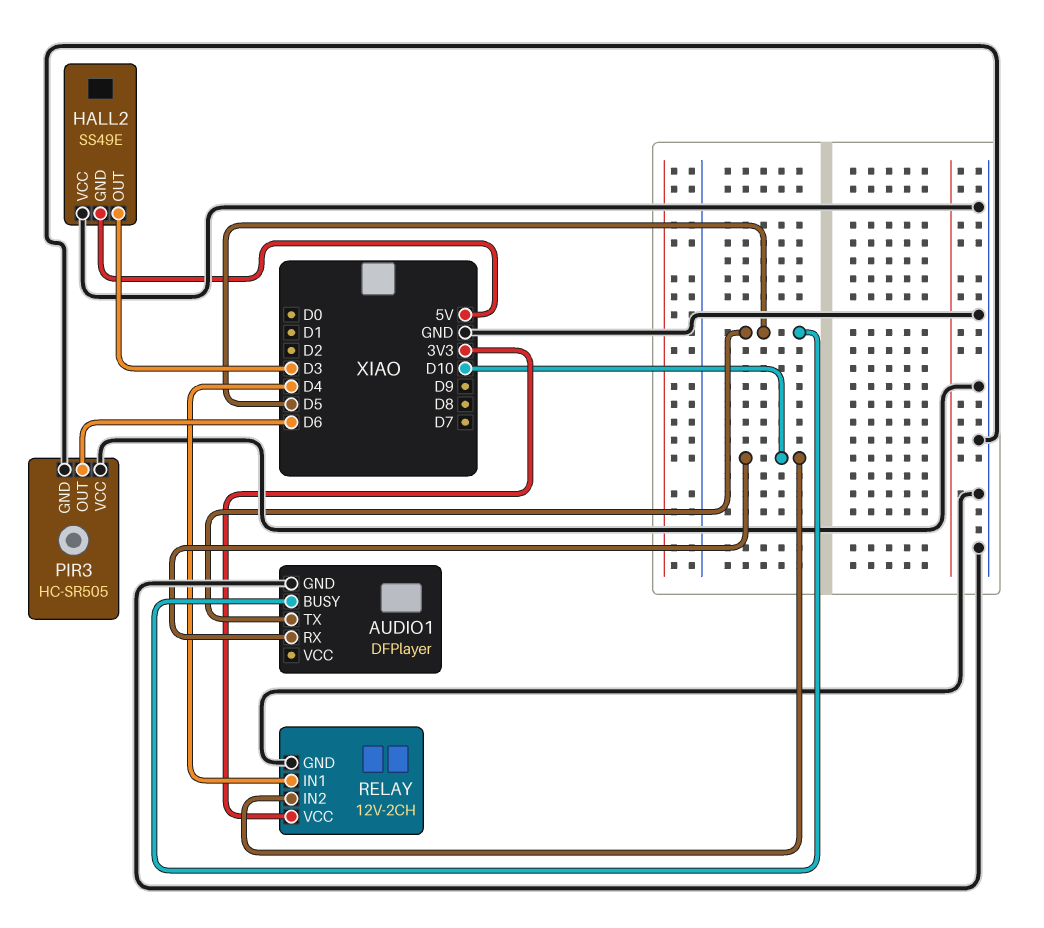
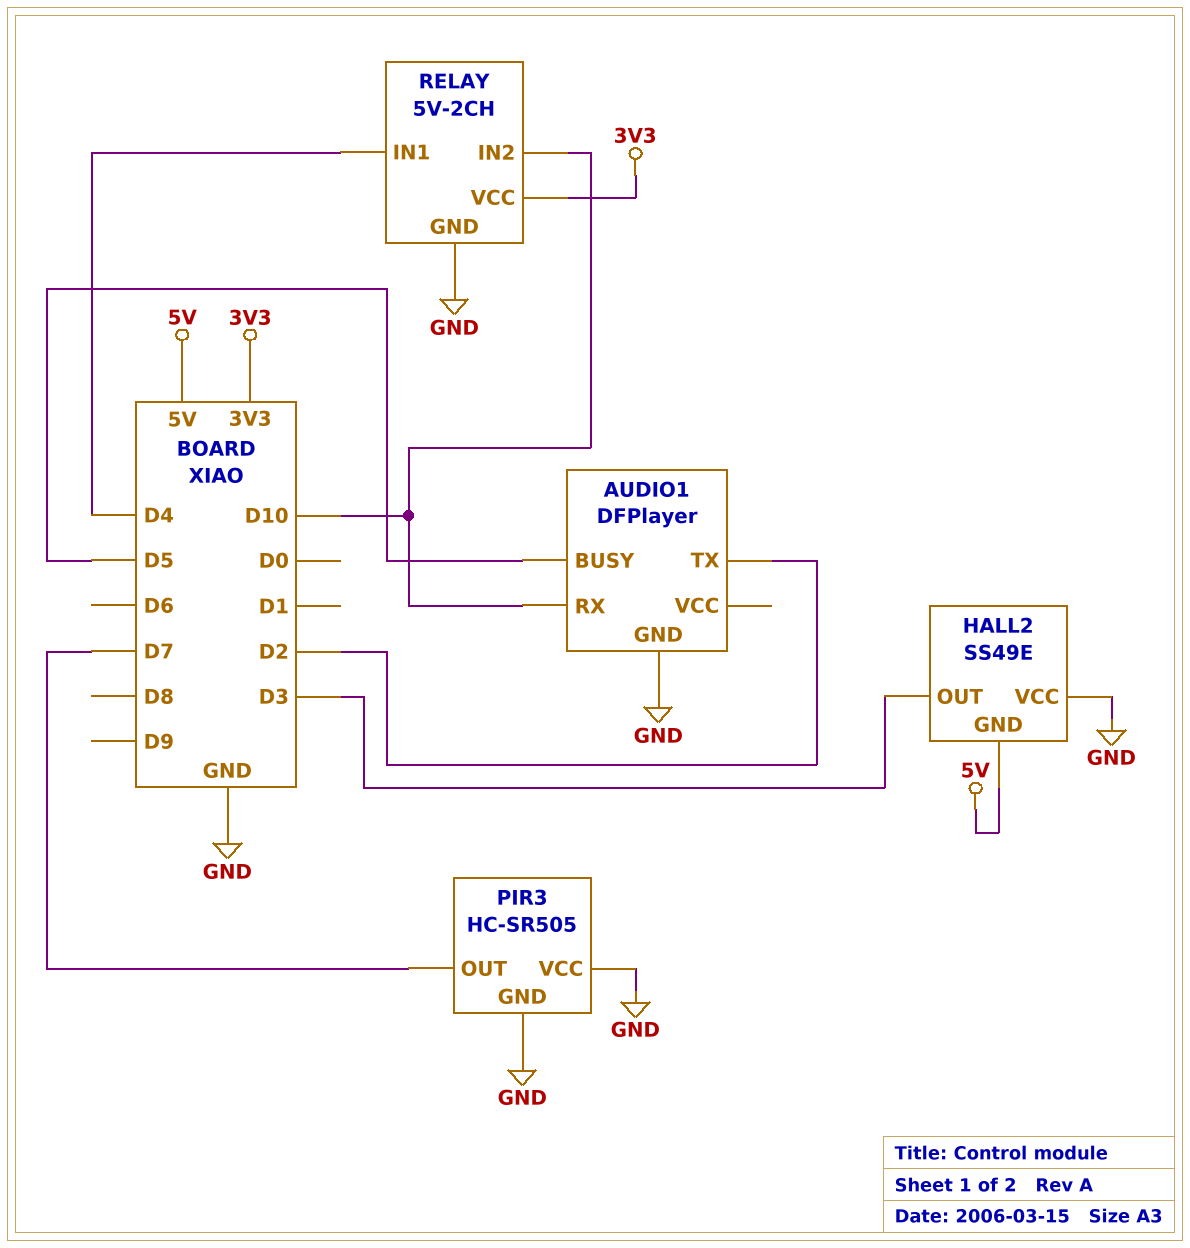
AUDIO1 pin TX: D5 -> D2
PIR3 pin OUT: D6 -> D7
RELAY: 12V-2CH -> 5V-2CH

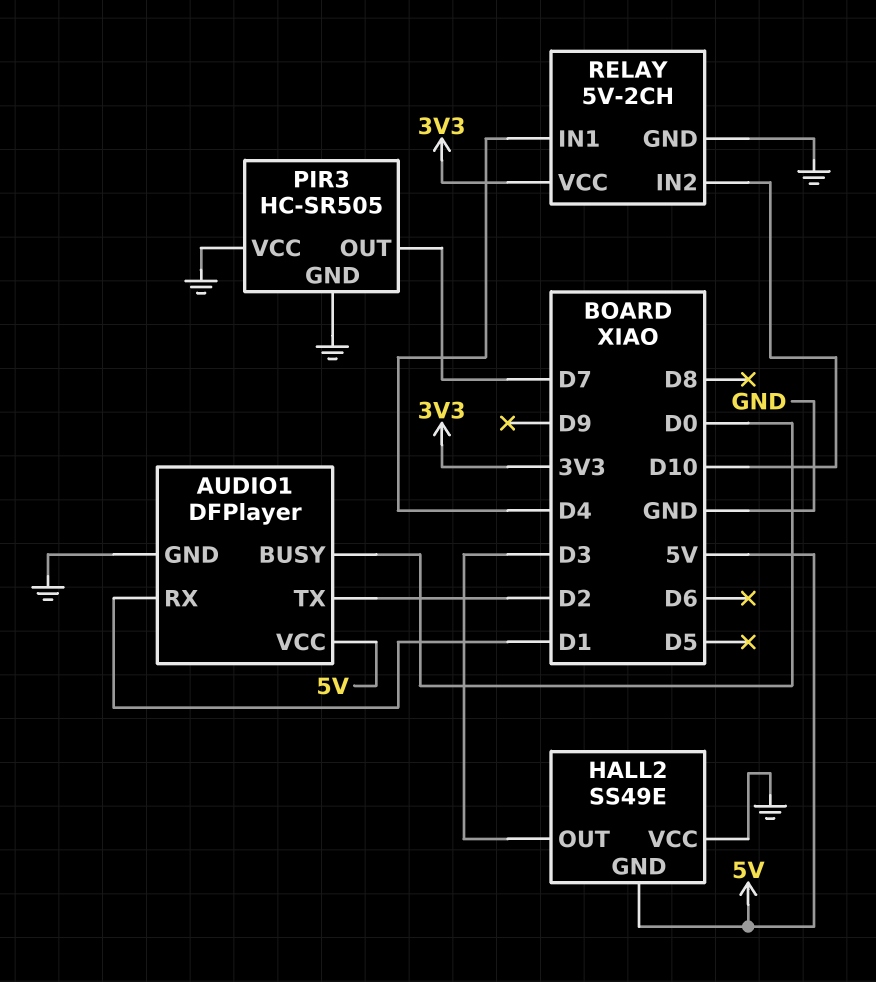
AUDIO1 pin BUSY: D5 -> D0
AUDIO1 pin RX: D10 -> D1
AUDIO1 pin VCC: none -> 5V

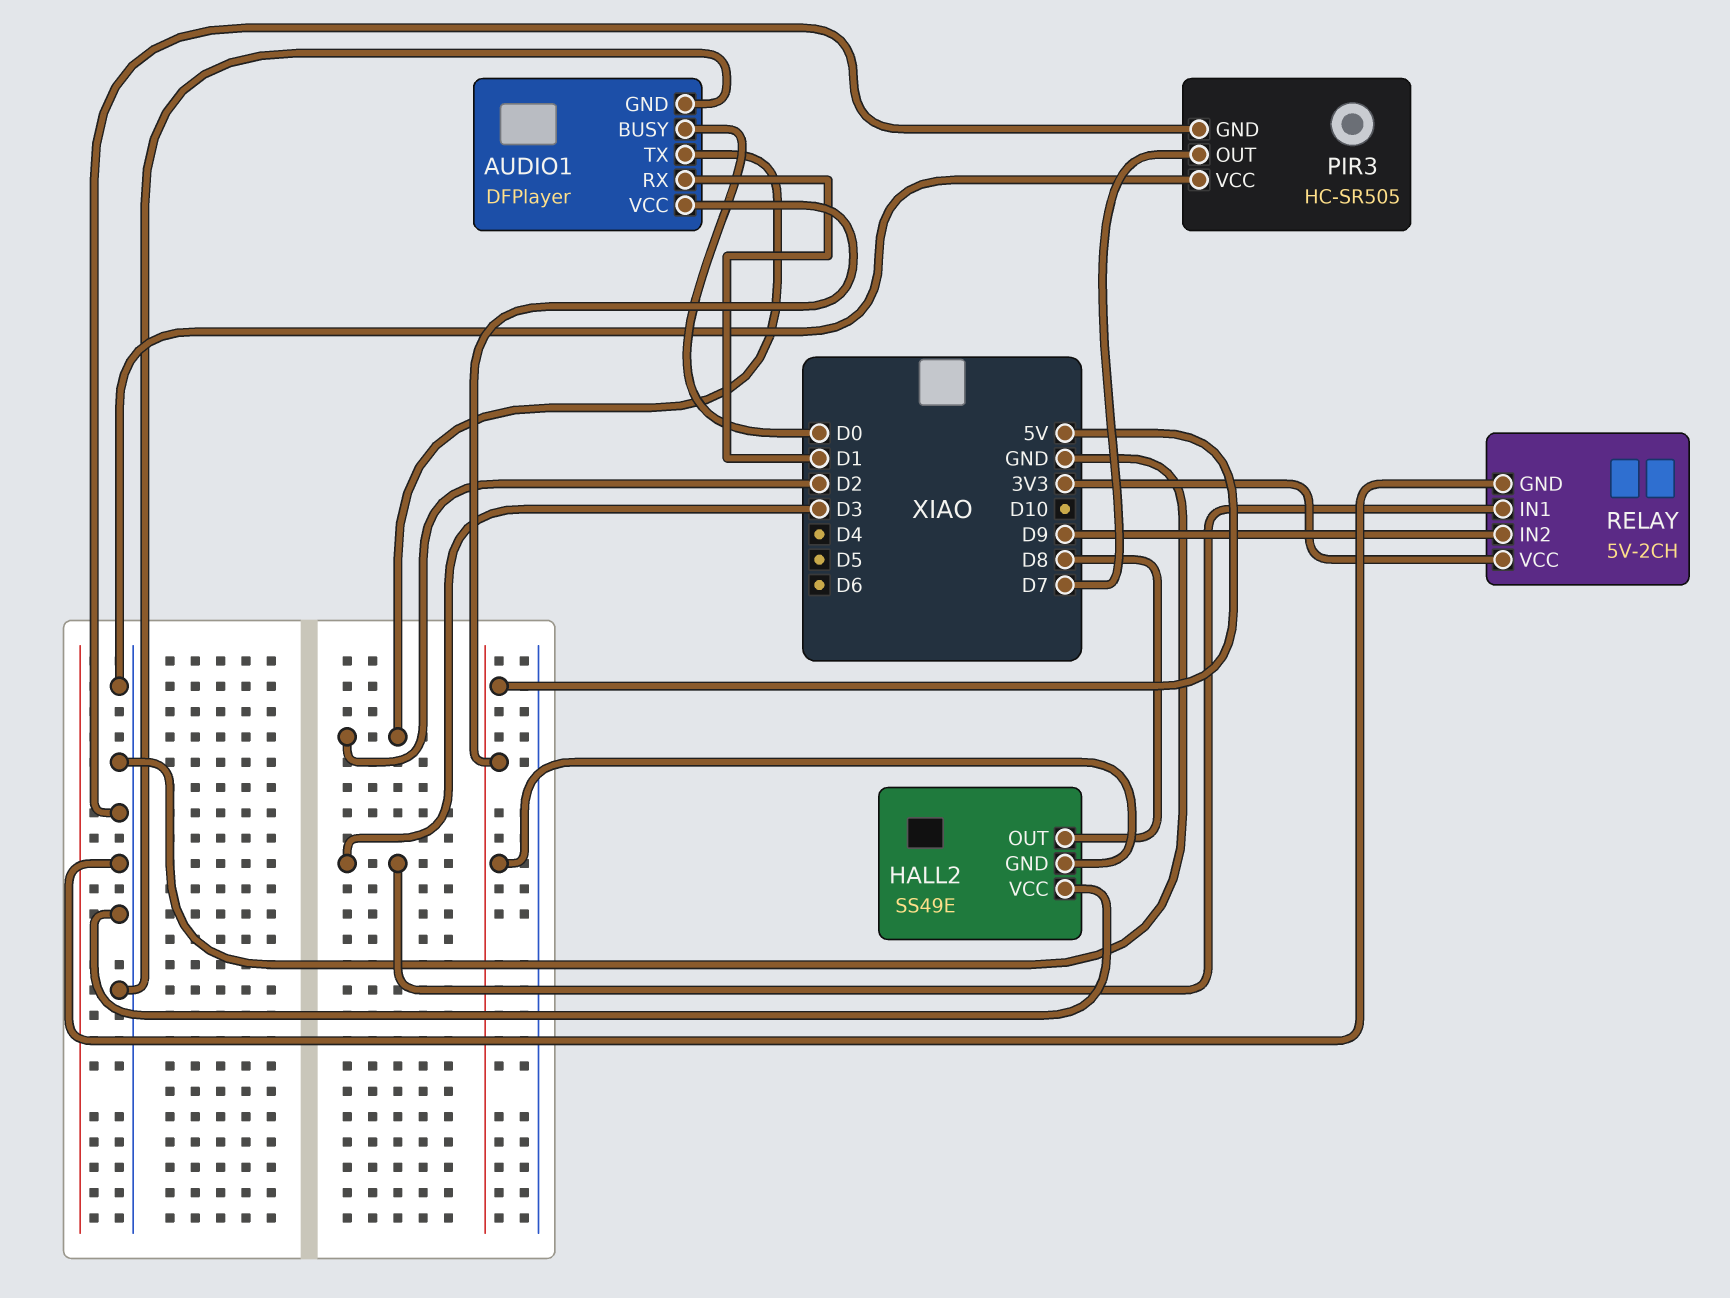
HALL2 pin OUT: D3 -> D8
RELAY pin IN1: D4 -> D3
RELAY pin IN2: D10 -> D9

